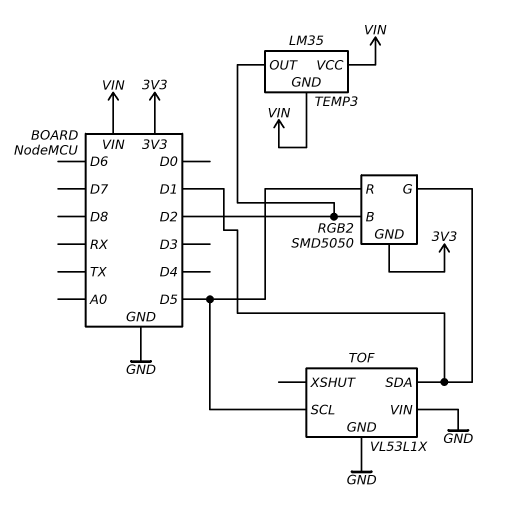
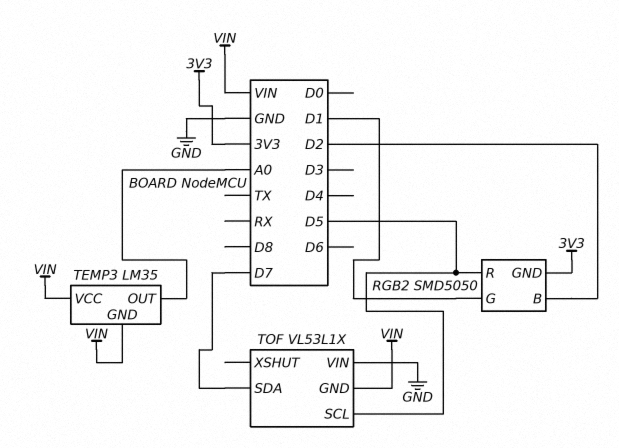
TEMP3 pin OUT: D2 -> A0
TOF pin GND: GND -> VIN
TOF pin SDA: D1 -> D7

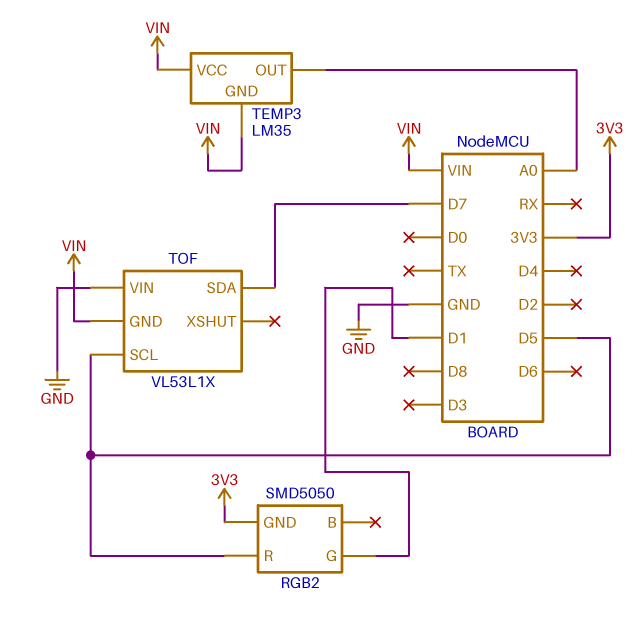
RGB2 pin B: D2 -> none

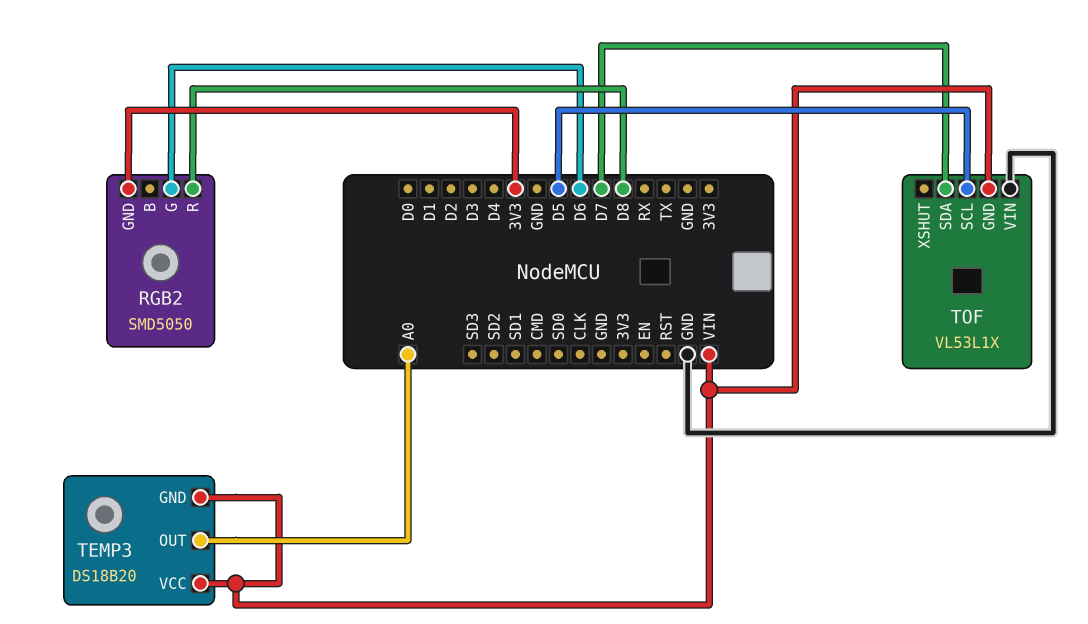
RGB2 pin G: D1 -> D6
RGB2 pin R: D5 -> D8
TEMP3: LM35 -> DS18B20

